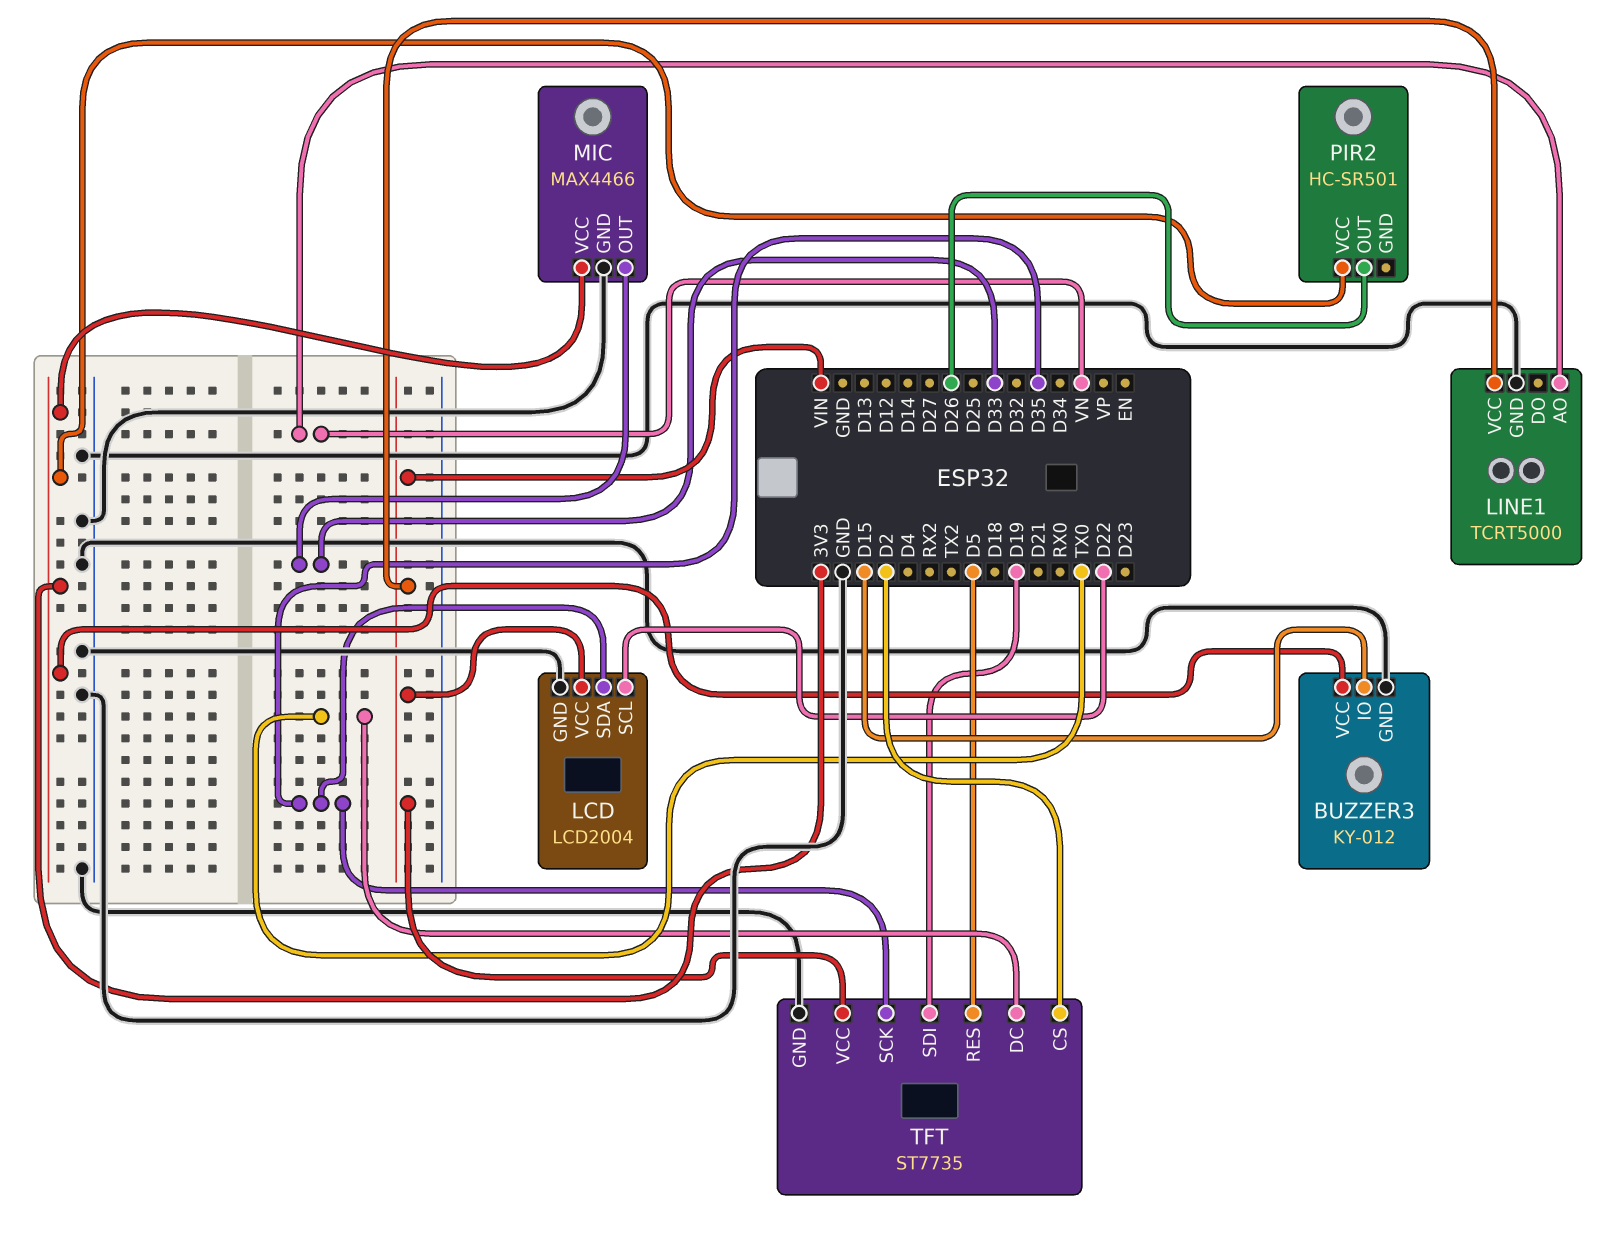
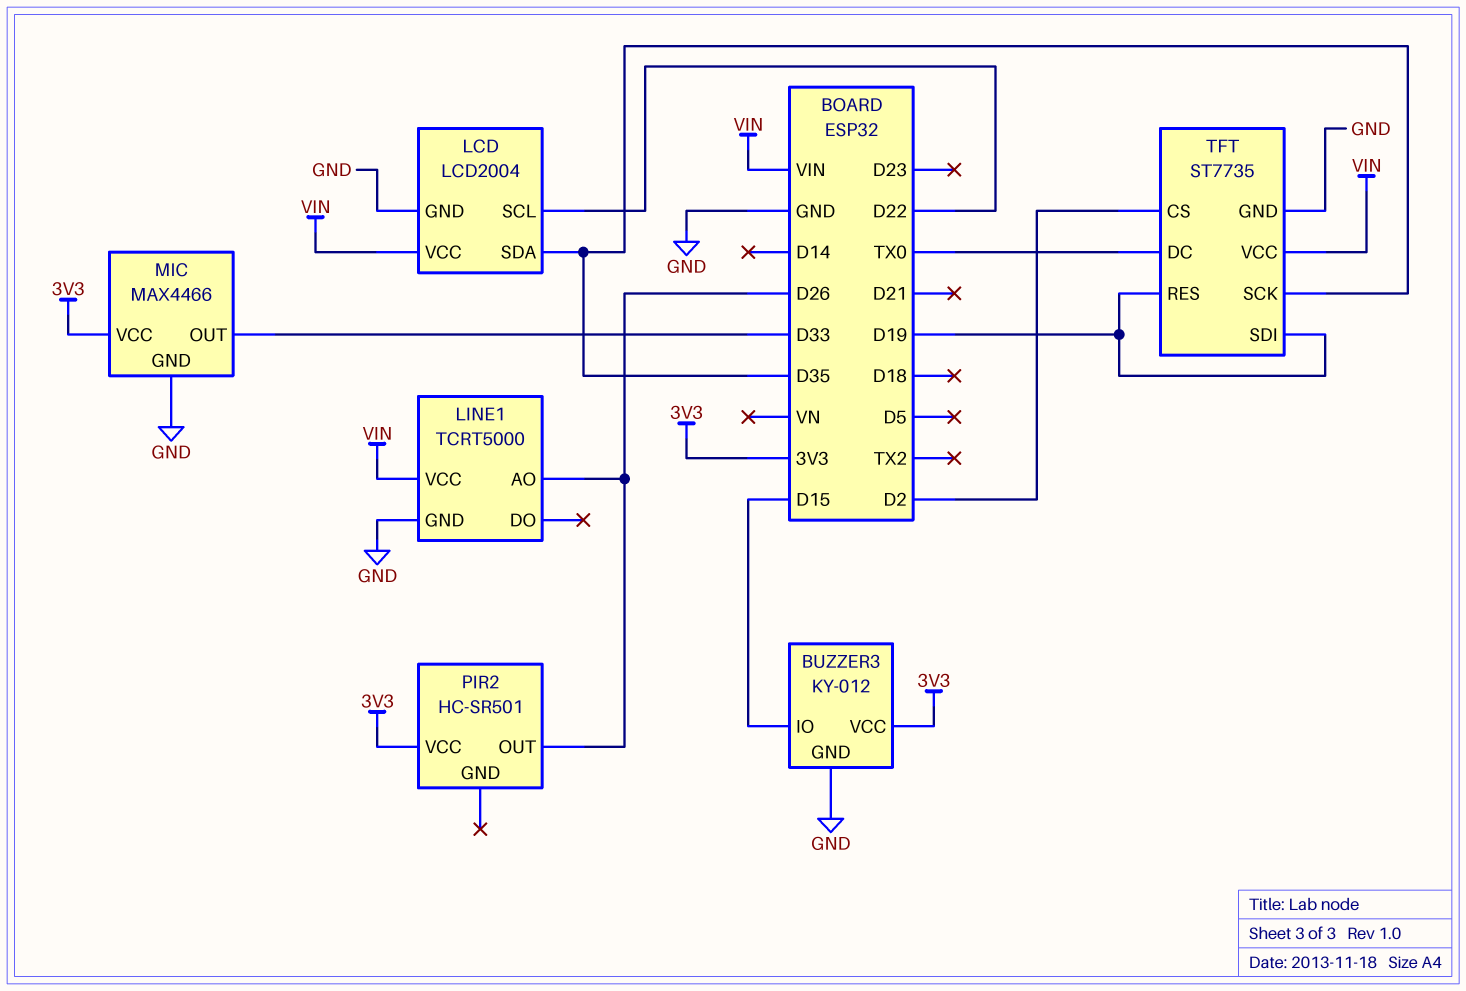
LINE1 pin AO: VN -> D26
TFT pin RES: D5 -> D19

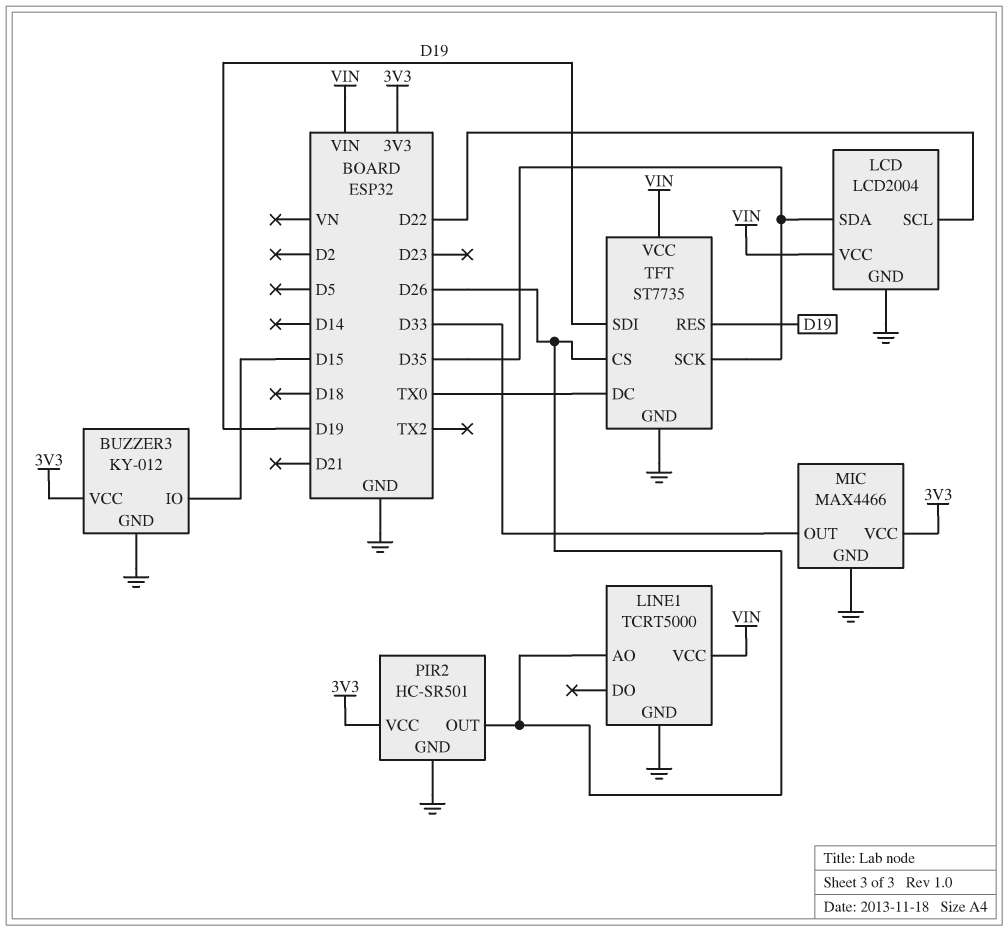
PIR2 pin GND: none -> GND
TFT pin CS: D2 -> D26

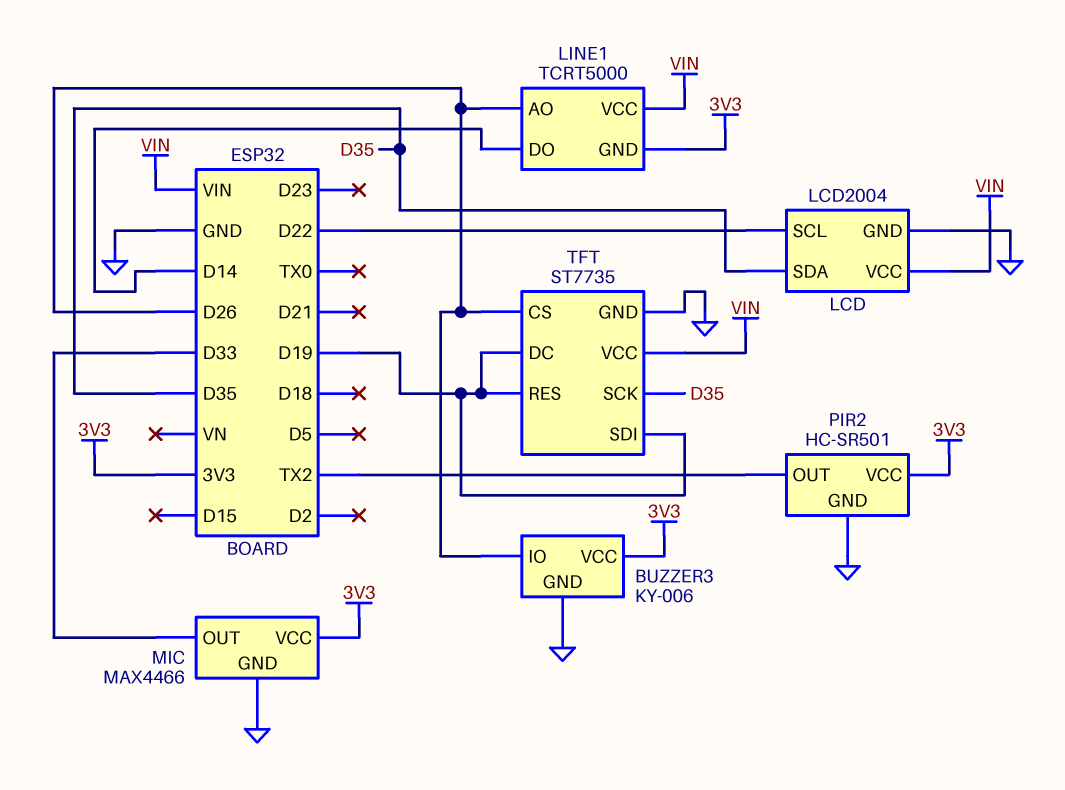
BUZZER3: KY-012 -> KY-006
BUZZER3 pin IO: D15 -> D26
LINE1 pin DO: none -> D14
LINE1 pin GND: GND -> 3V3
PIR2 pin OUT: D26 -> TX2
TFT pin DC: TX0 -> D19

